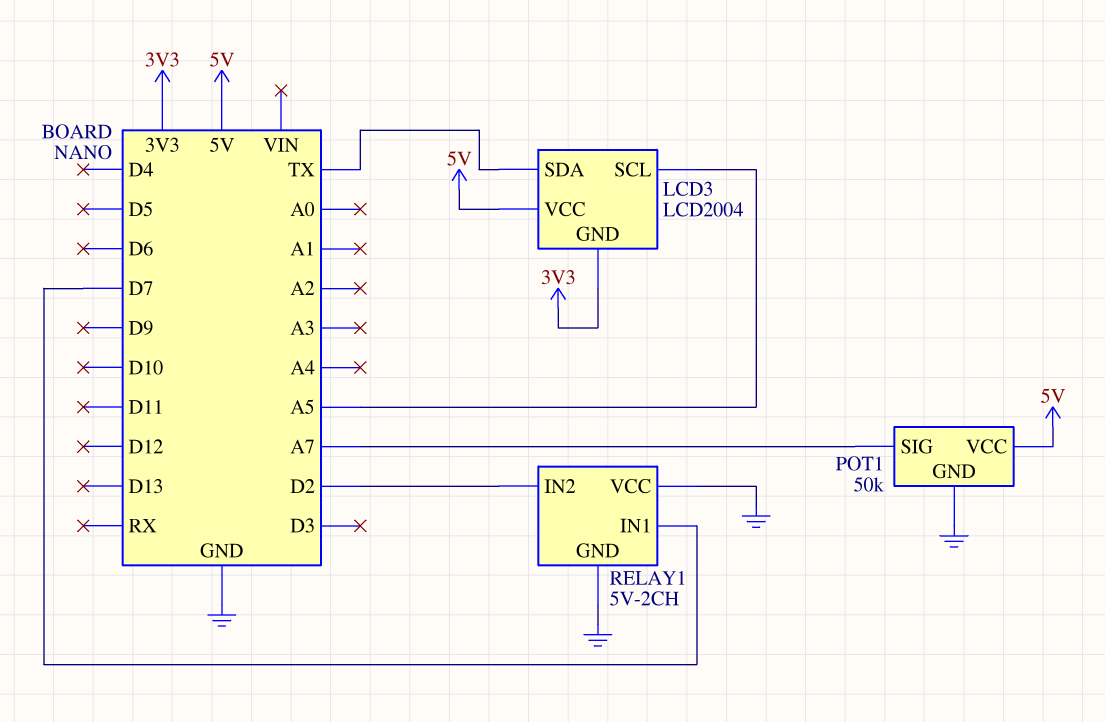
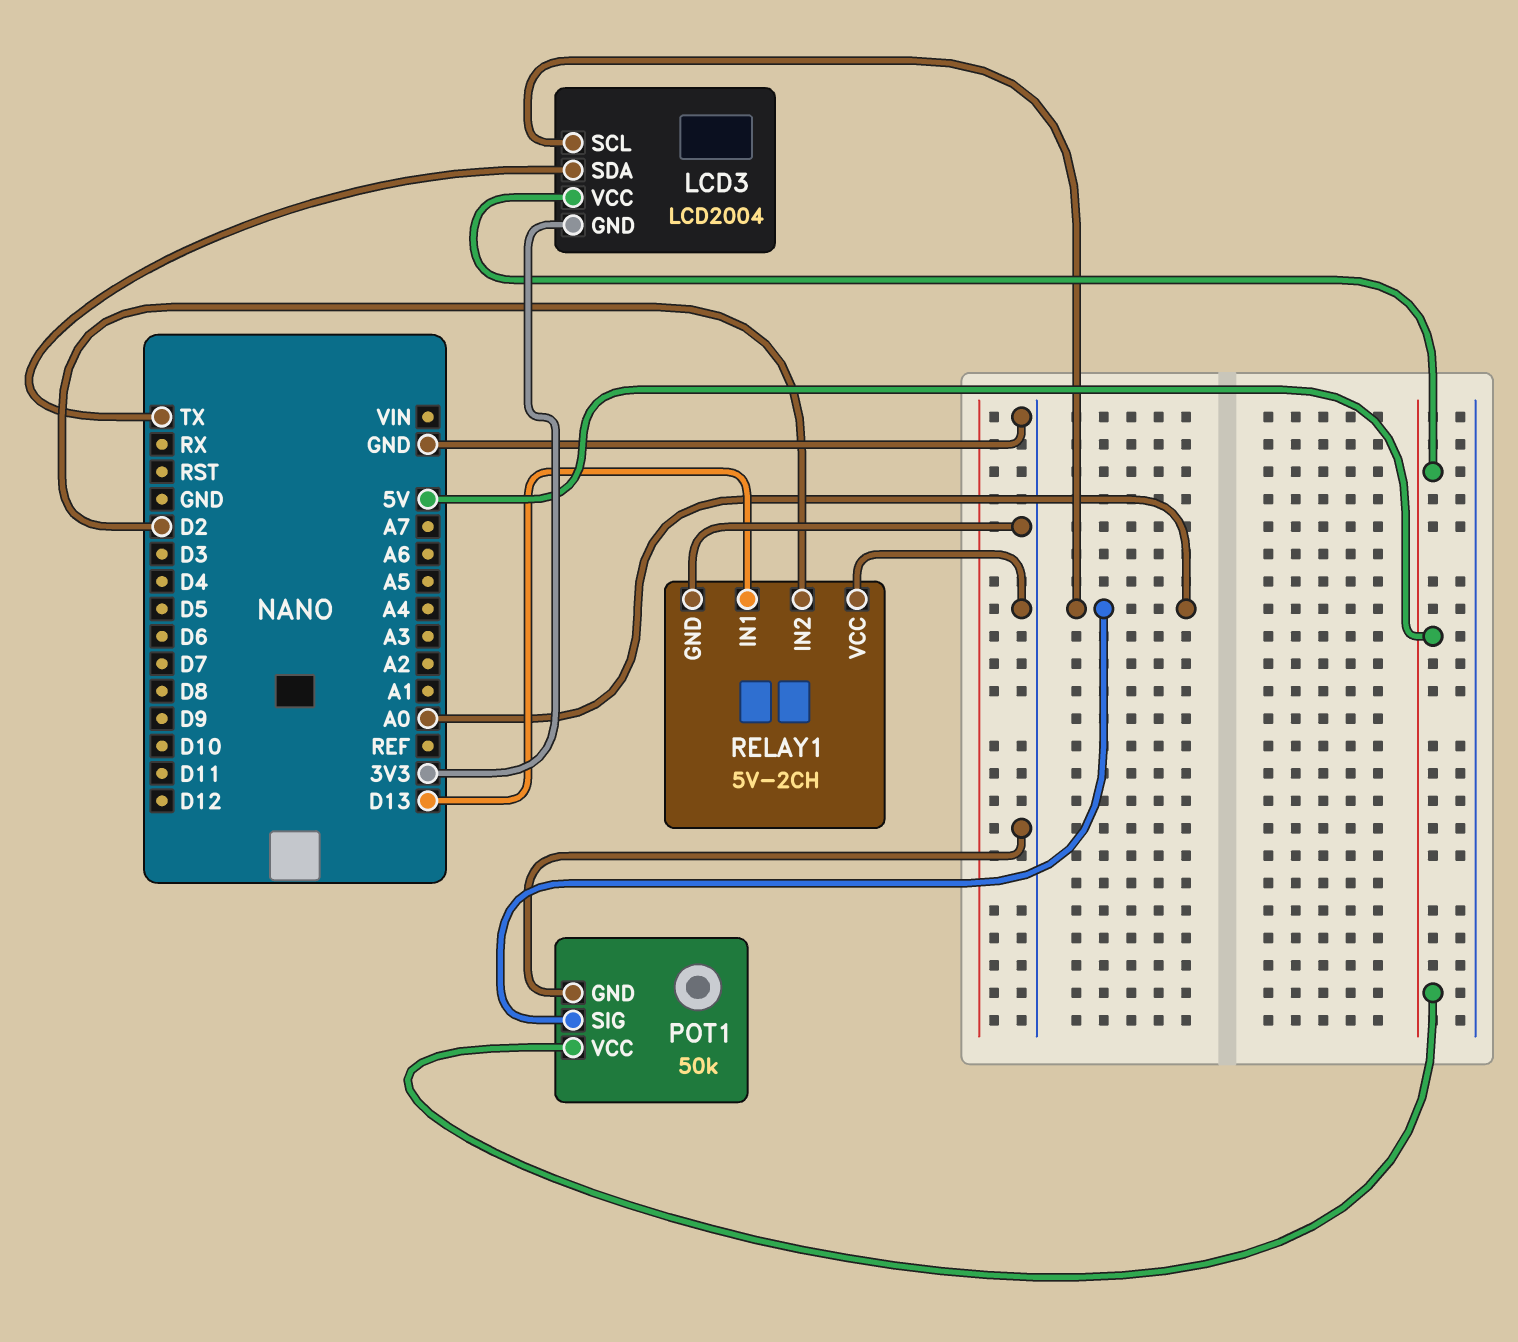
LCD3 pin SCL: A5 -> A0
POT1 pin SIG: A7 -> A0
RELAY1 pin IN1: D7 -> D13

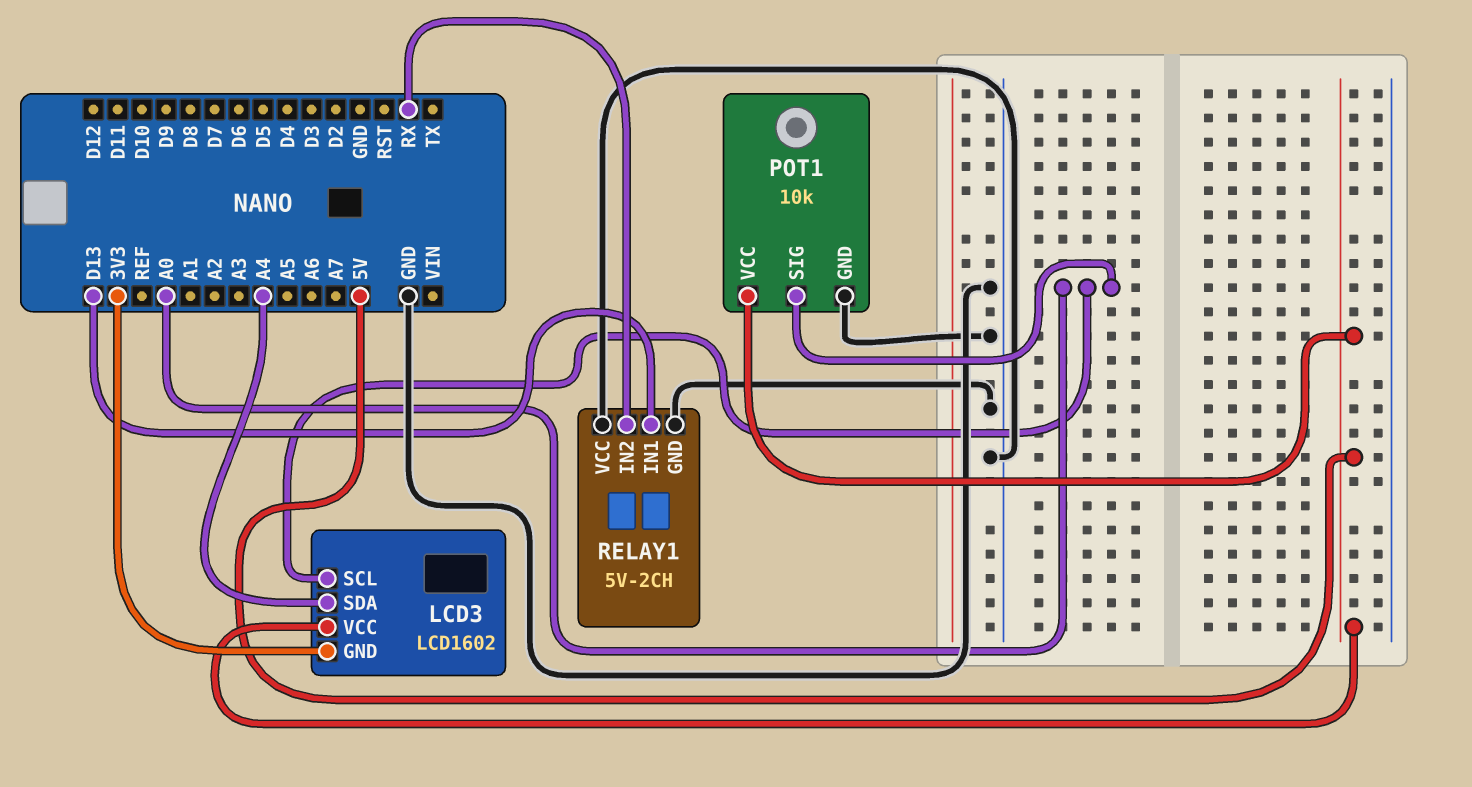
LCD3: LCD2004 -> LCD1602
LCD3 pin SDA: TX -> A4
POT1: 50k -> 10k
RELAY1 pin IN2: D2 -> RX

